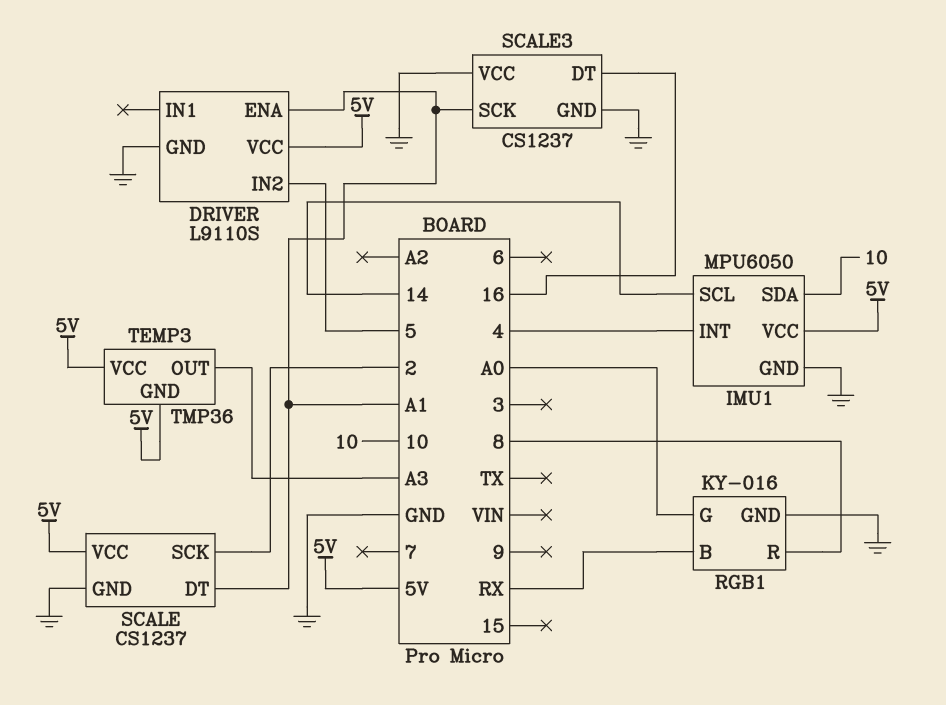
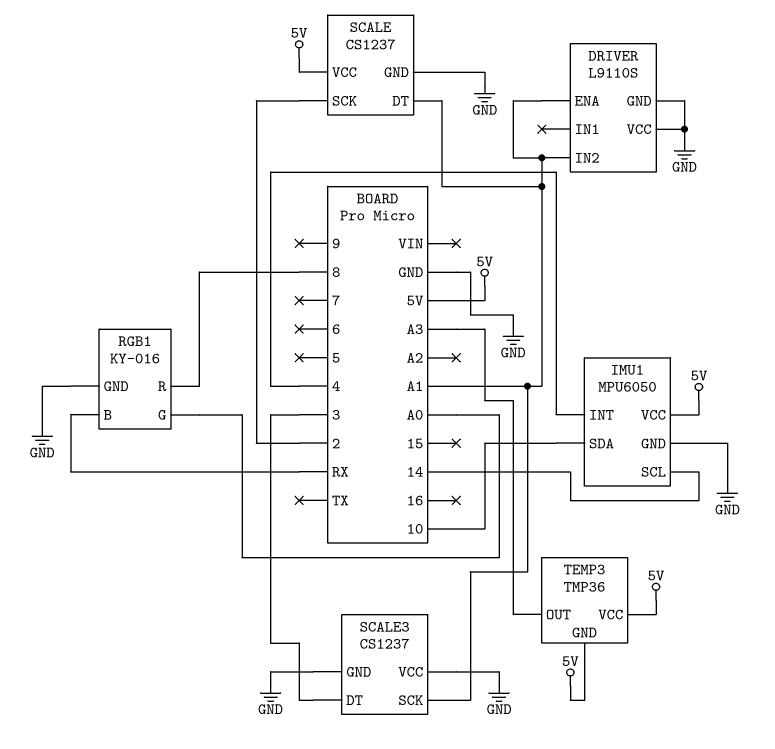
DRIVER pin IN2: 5 -> A1
DRIVER pin VCC: 5V -> GND
SCALE3 pin DT: 16 -> 3

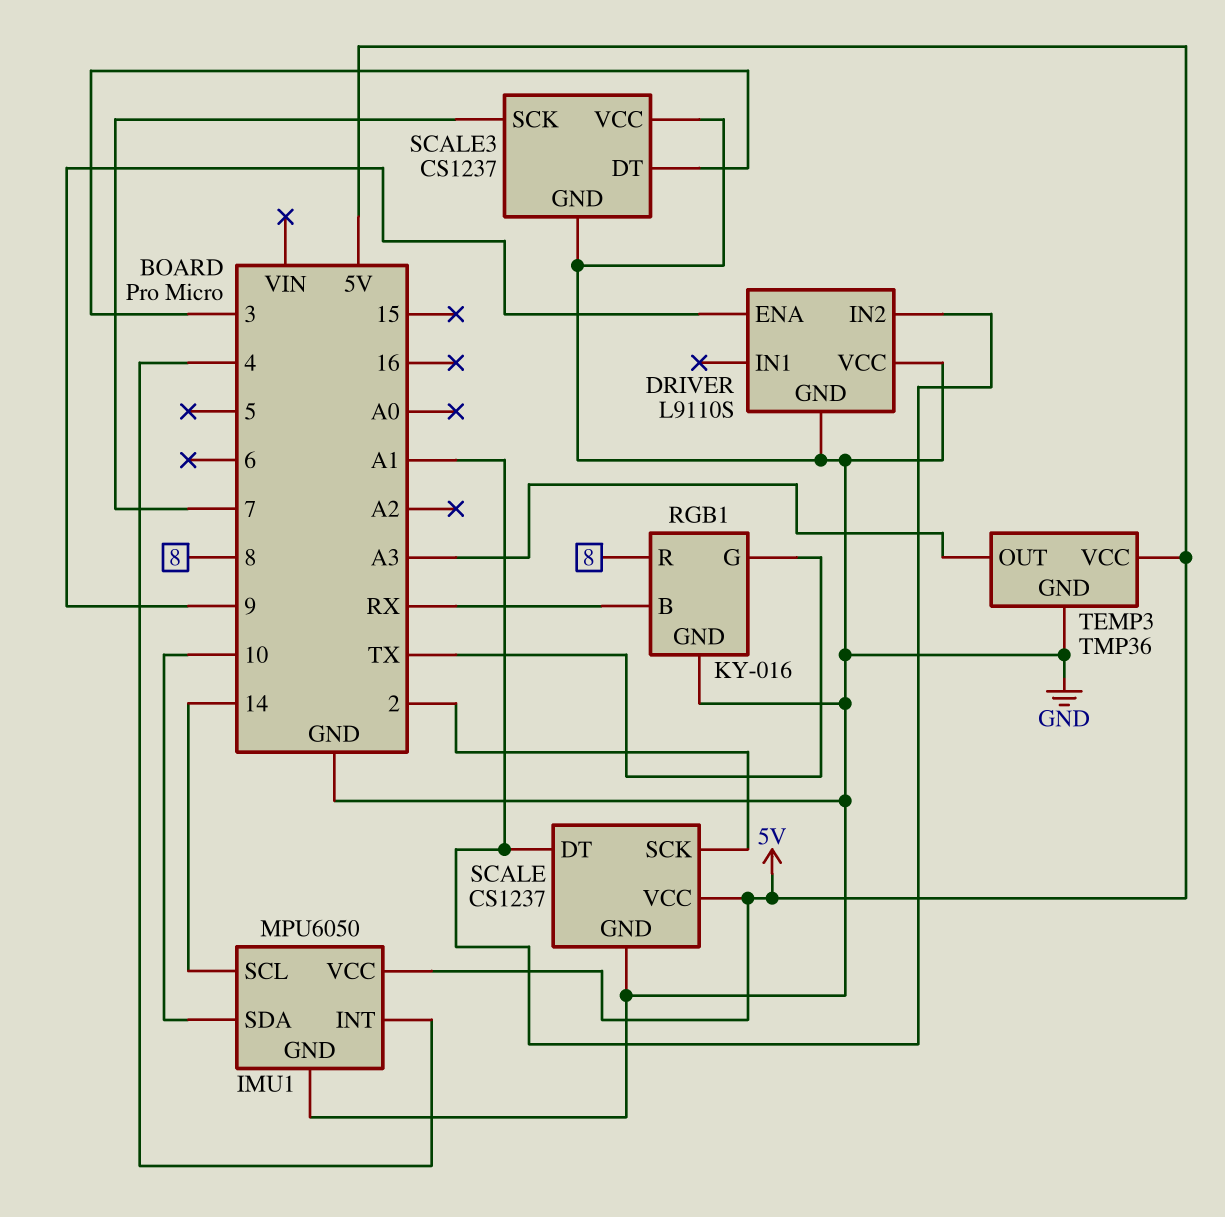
DRIVER pin ENA: A1 -> 9
RGB1 pin G: A0 -> TX
SCALE3 pin SCK: A1 -> 7
TEMP3 pin GND: 5V -> GND

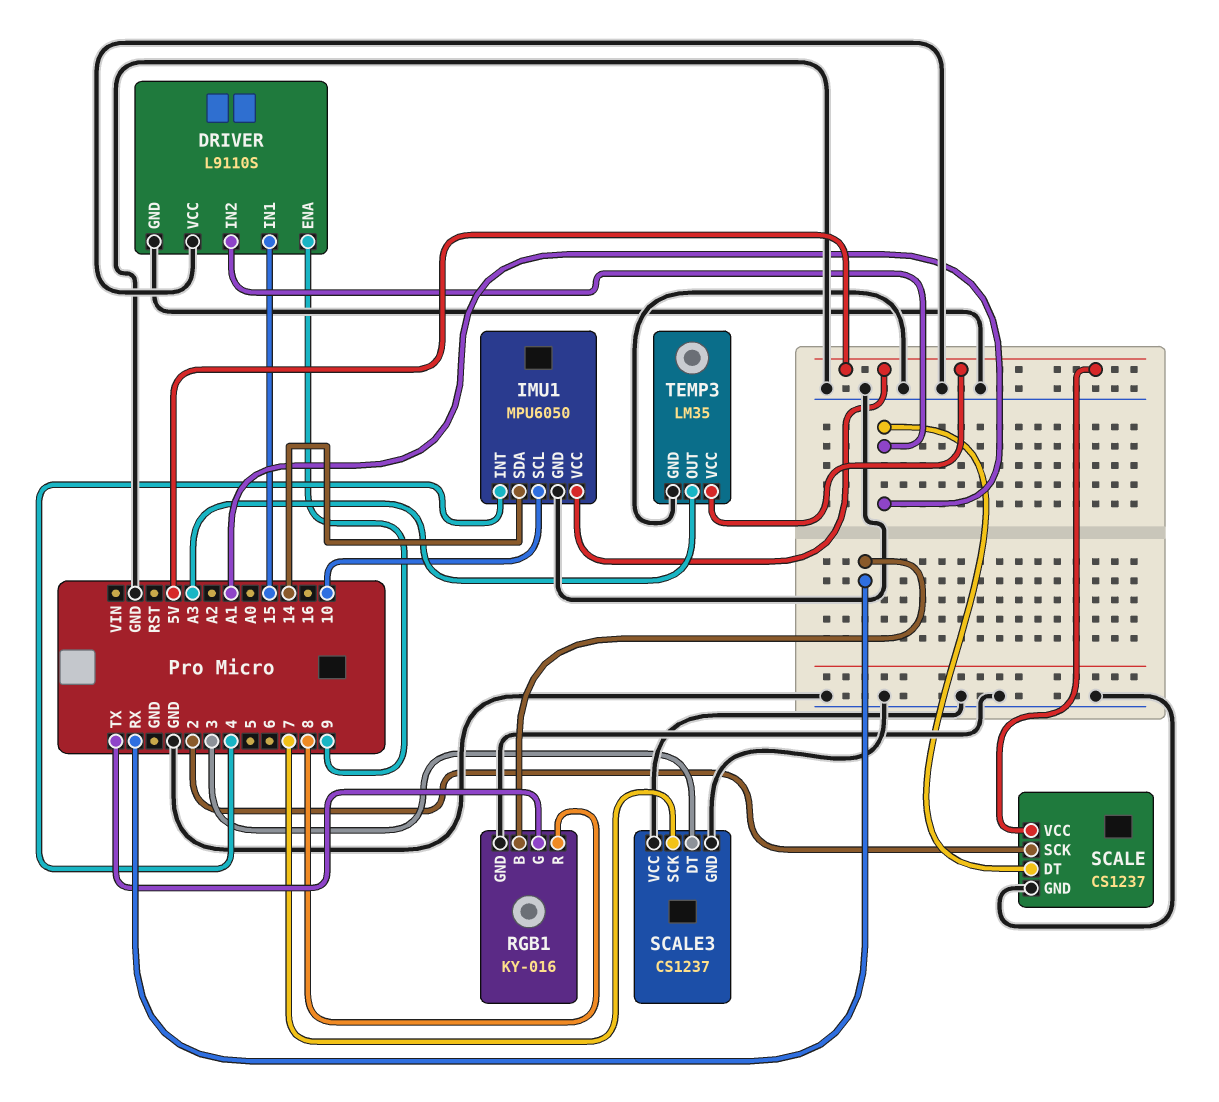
DRIVER pin IN1: none -> 15
IMU1 pin SCL: 14 -> 10
IMU1 pin SDA: 10 -> 14
TEMP3: TMP36 -> LM35

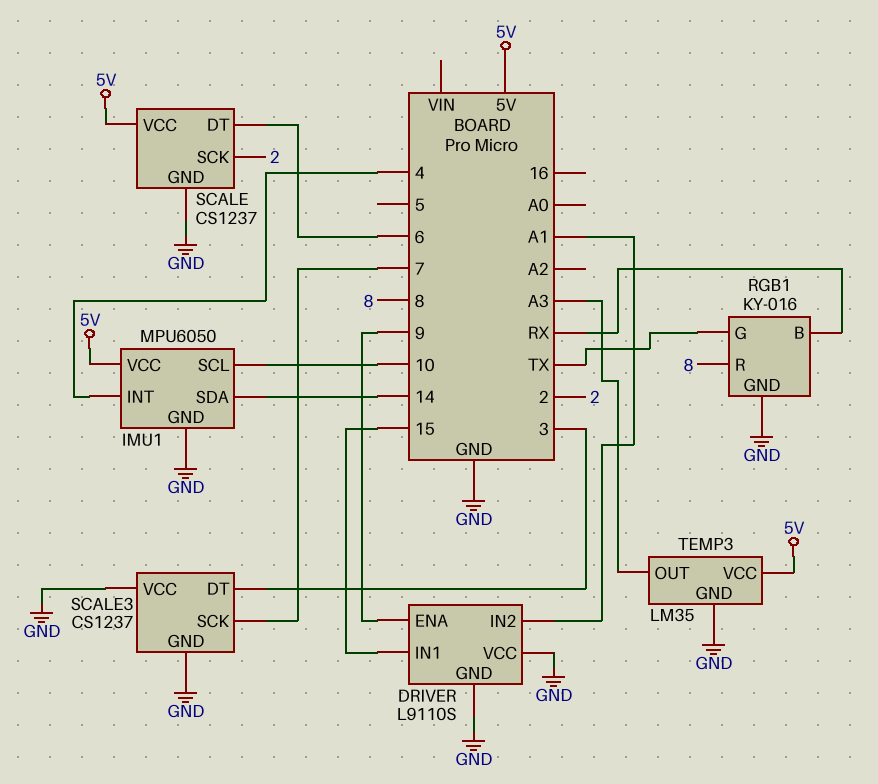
SCALE pin DT: A1 -> 6

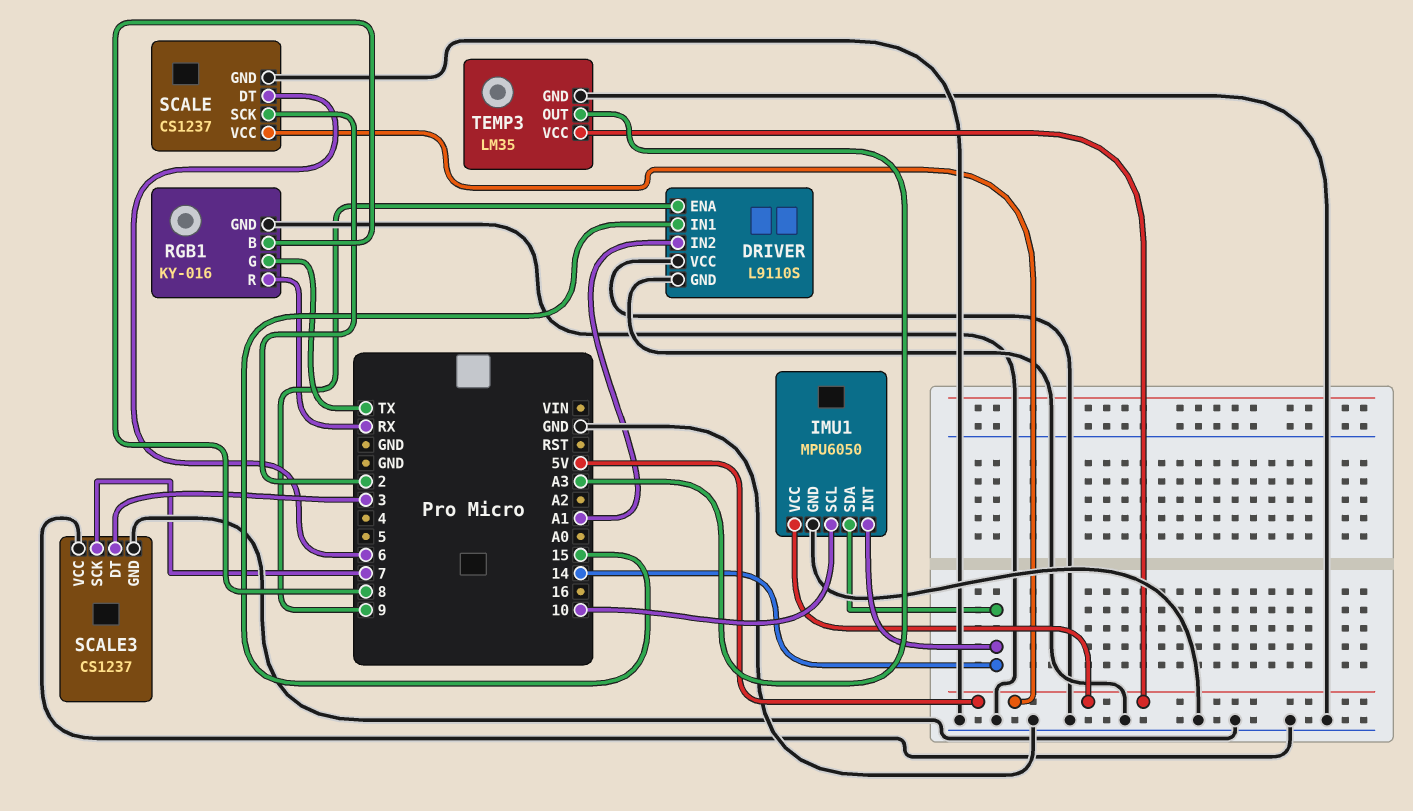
IMU1 pin INT: 4 -> 14
RGB1 pin B: RX -> 8
RGB1 pin R: 8 -> RX

